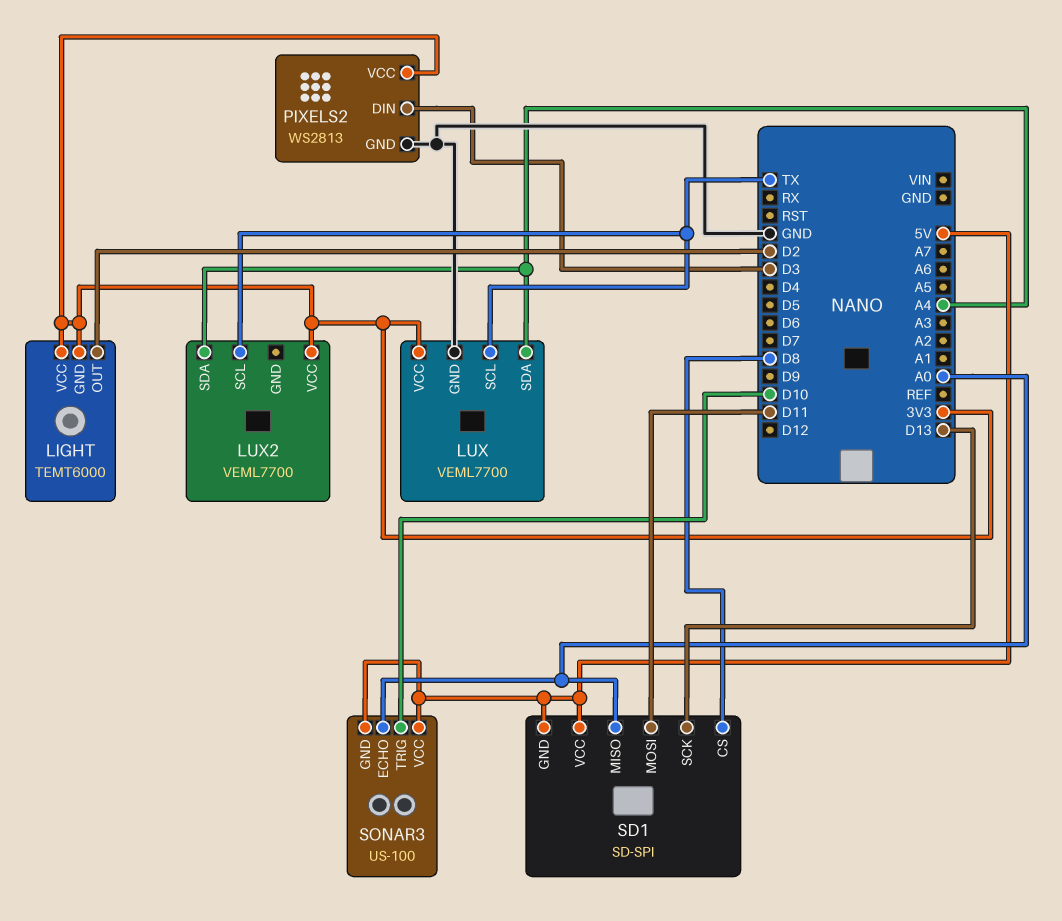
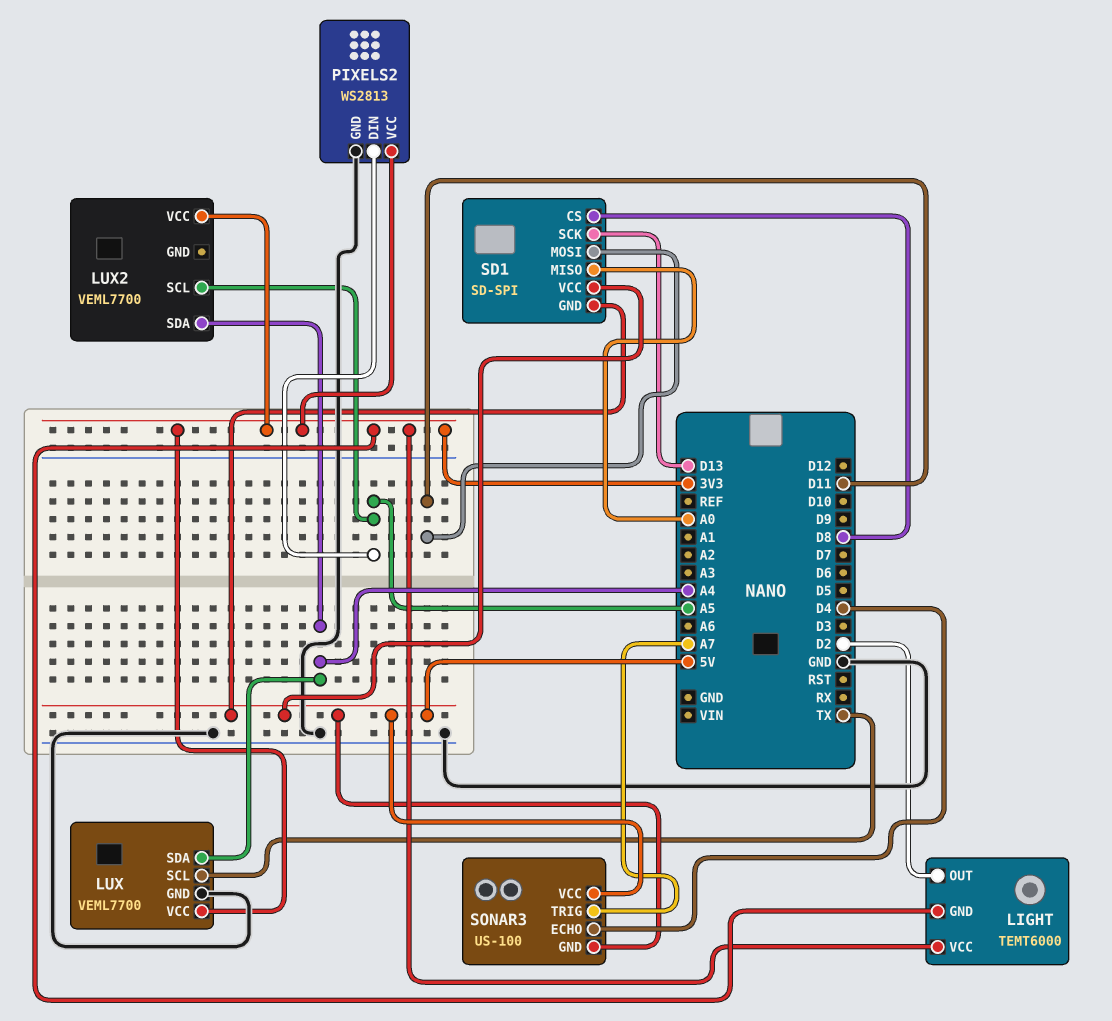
LUX2 pin SCL: TX -> A5
PIXELS2 pin DIN: D3 -> A5
SONAR3 pin ECHO: A0 -> D4
SONAR3 pin TRIG: D10 -> A7

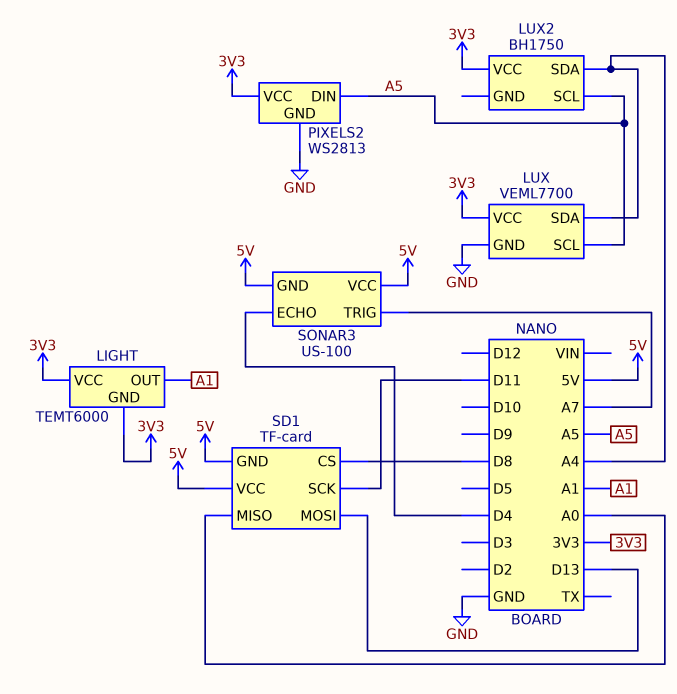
LIGHT pin OUT: D2 -> A1
LUX pin SCL: TX -> A5
LUX2: VEML7700 -> BH1750
SD1: SD-SPI -> TF-card
SD1 pin MOSI: D11 -> D13
SD1 pin SCK: D13 -> D11

